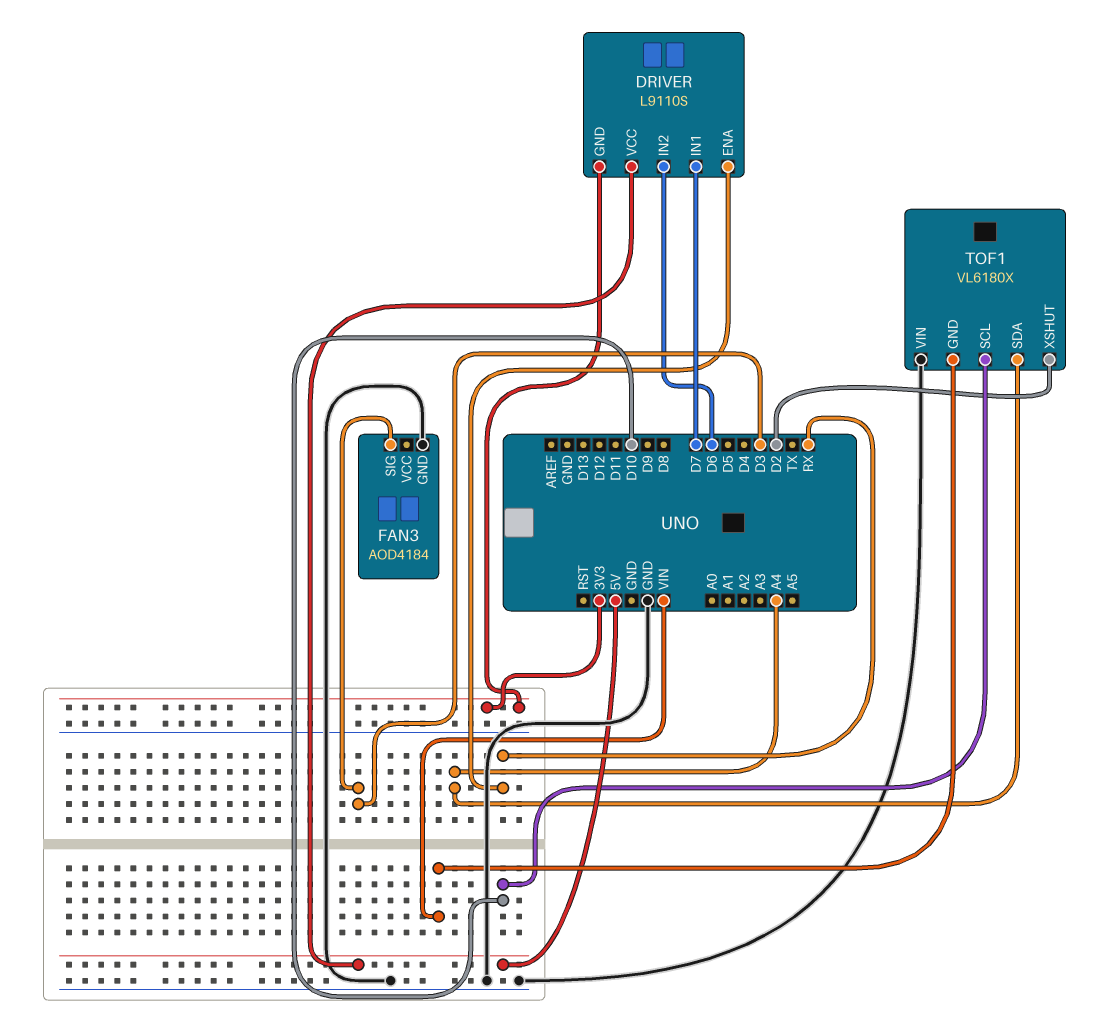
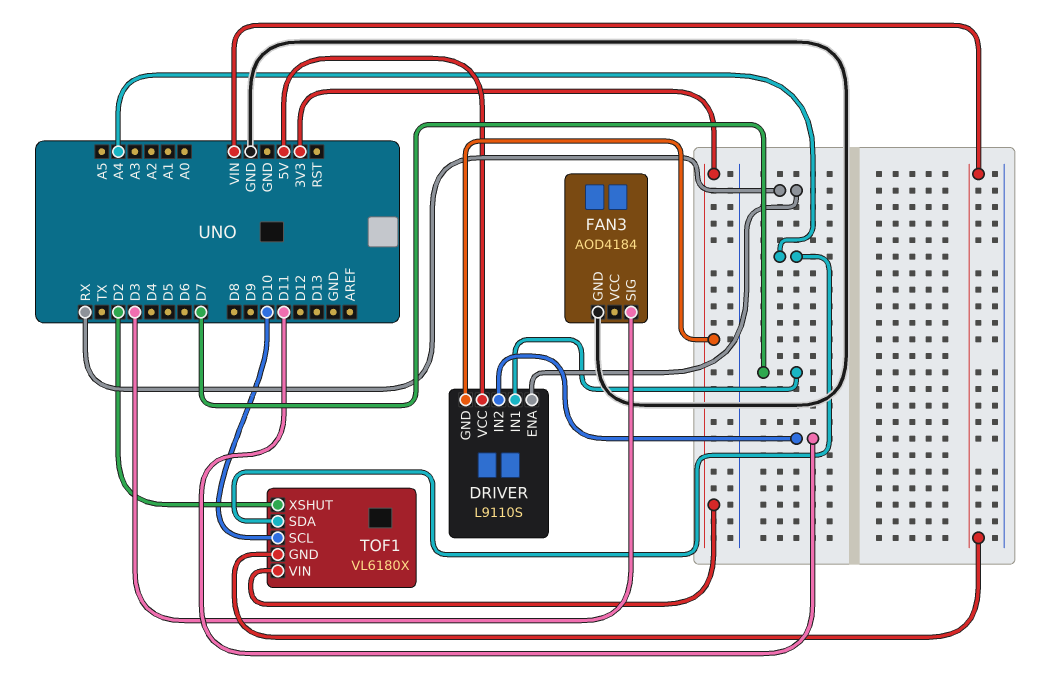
DRIVER pin IN2: D6 -> D11
TOF1 pin VIN: GND -> 3V3

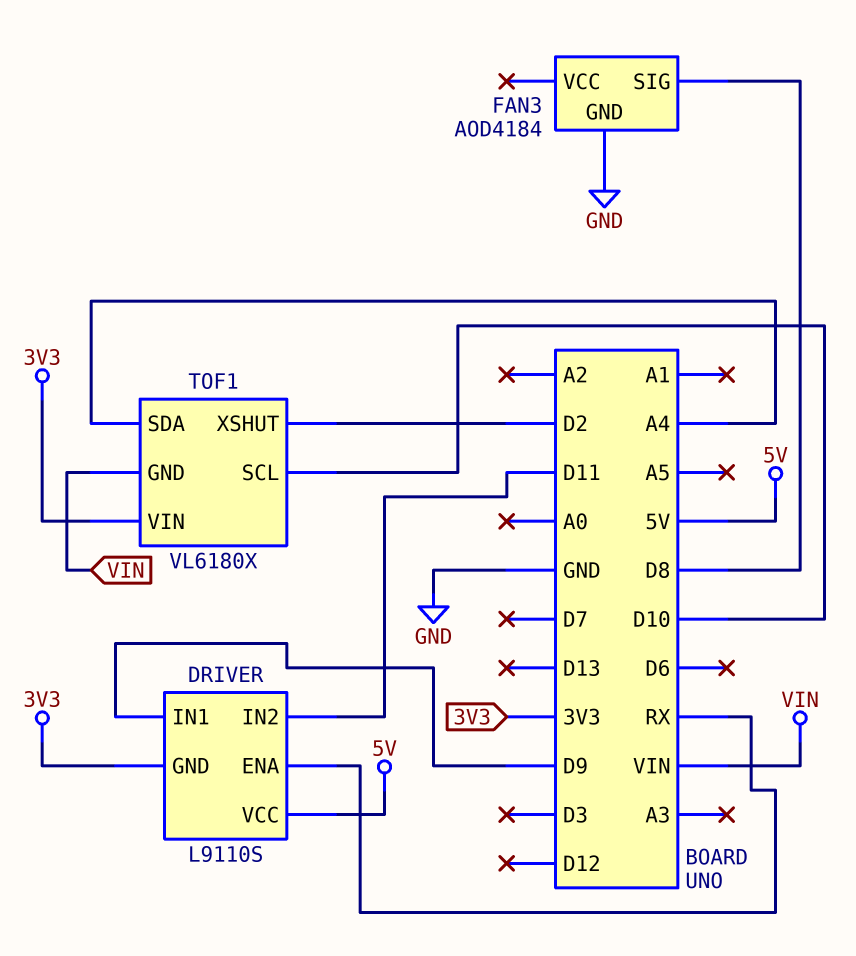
DRIVER pin IN1: D7 -> D9
FAN3 pin SIG: D3 -> D8

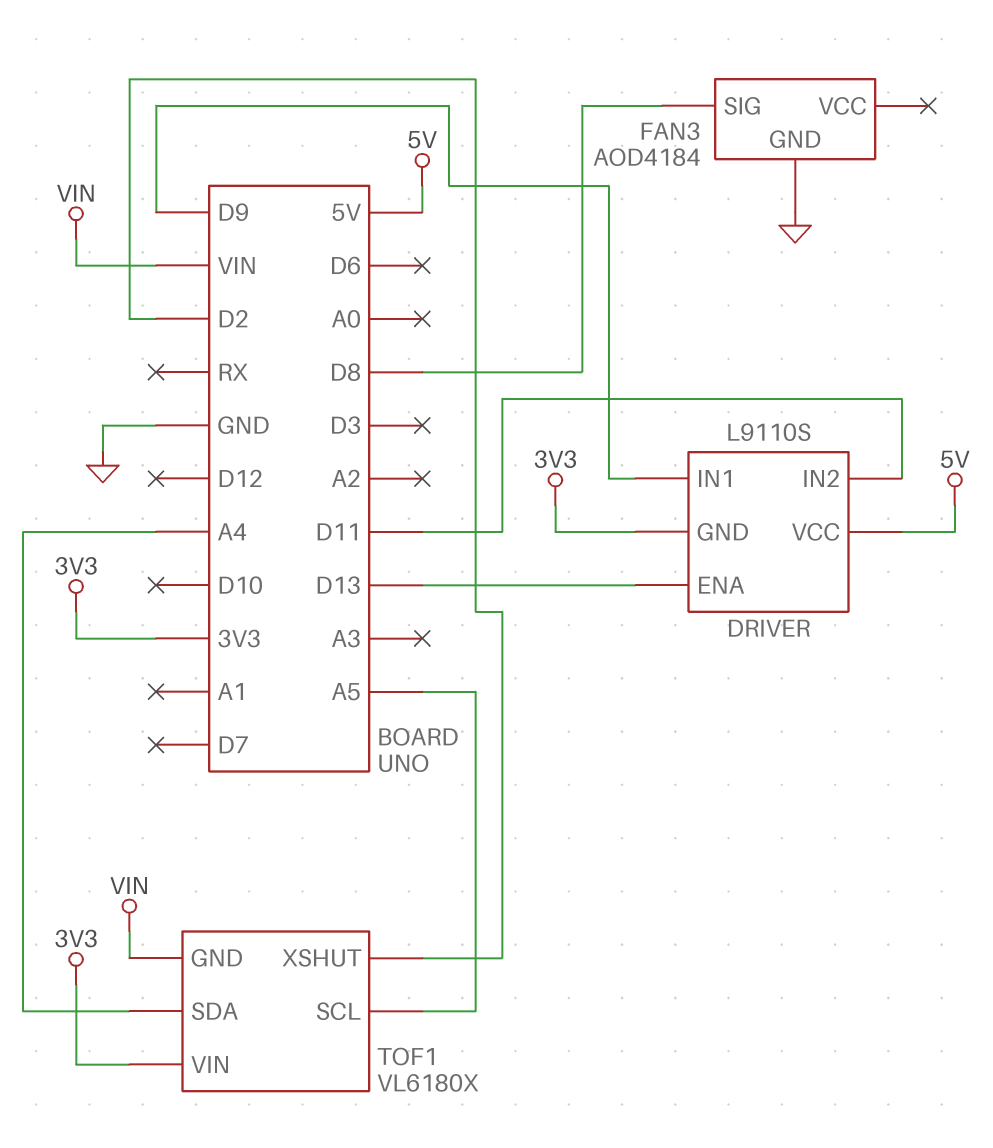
DRIVER pin ENA: RX -> D13
TOF1 pin SCL: D10 -> A5

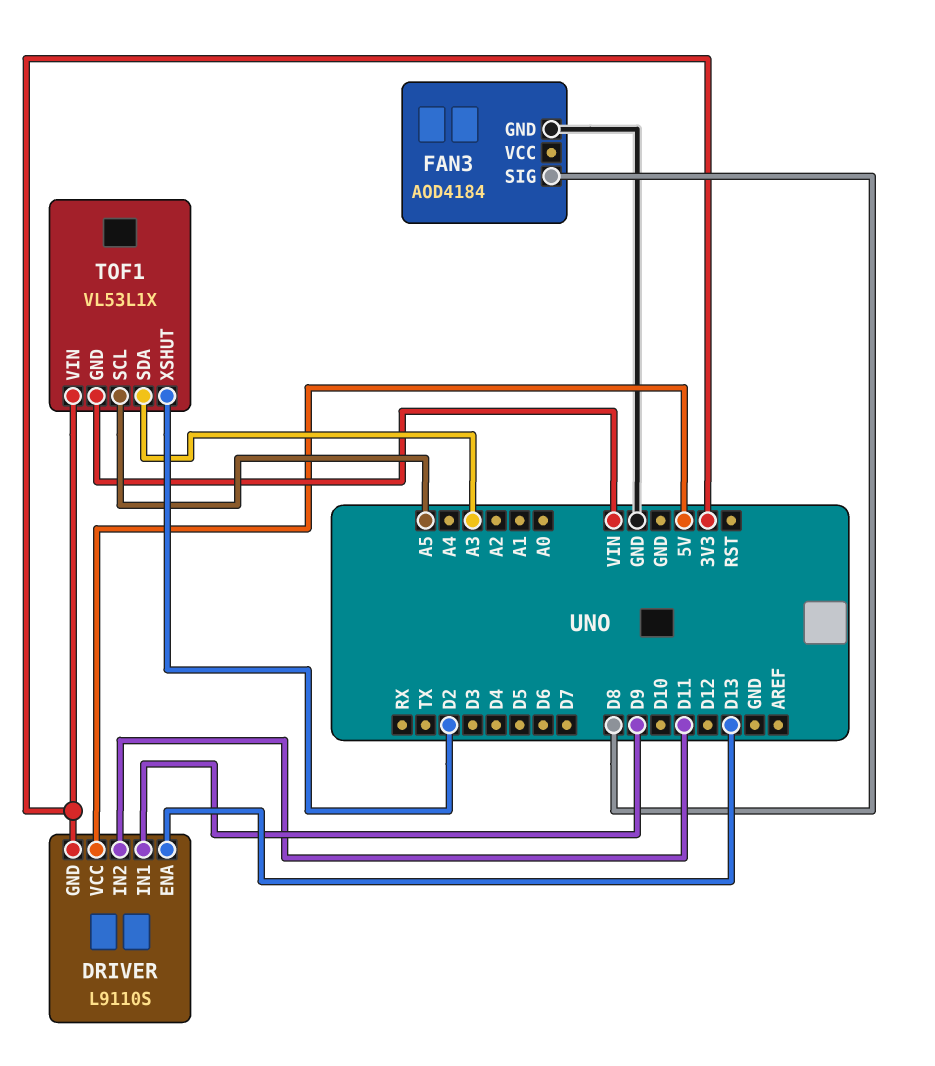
TOF1: VL6180X -> VL53L1X
TOF1 pin SDA: A4 -> A3

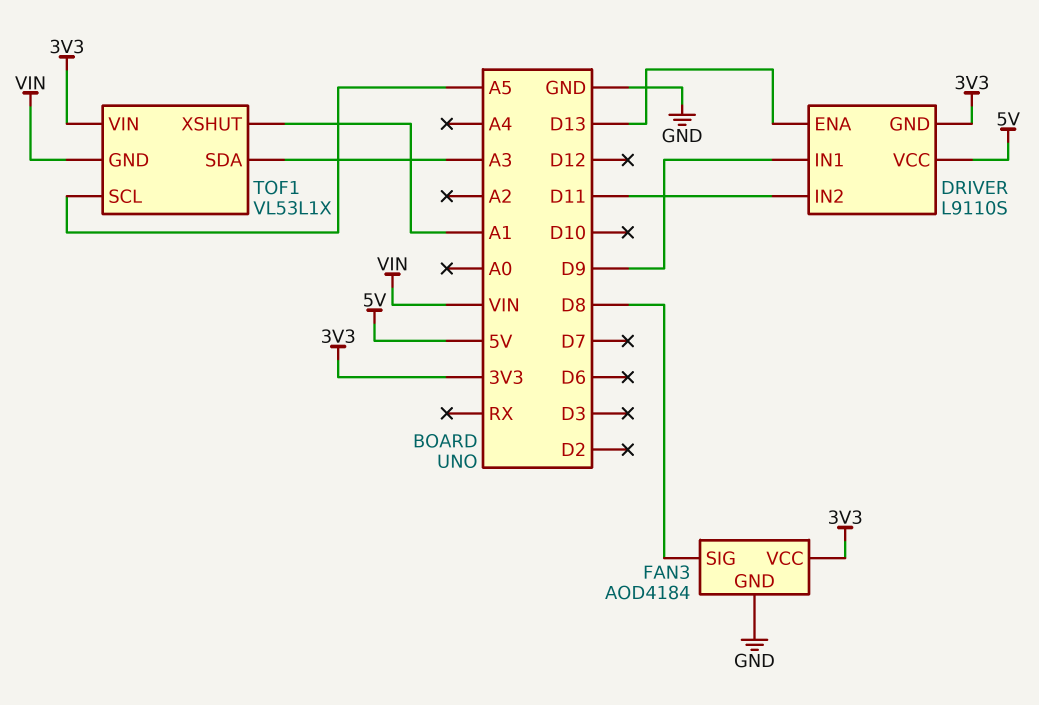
FAN3 pin VCC: none -> 3V3
TOF1 pin XSHUT: D2 -> A1

